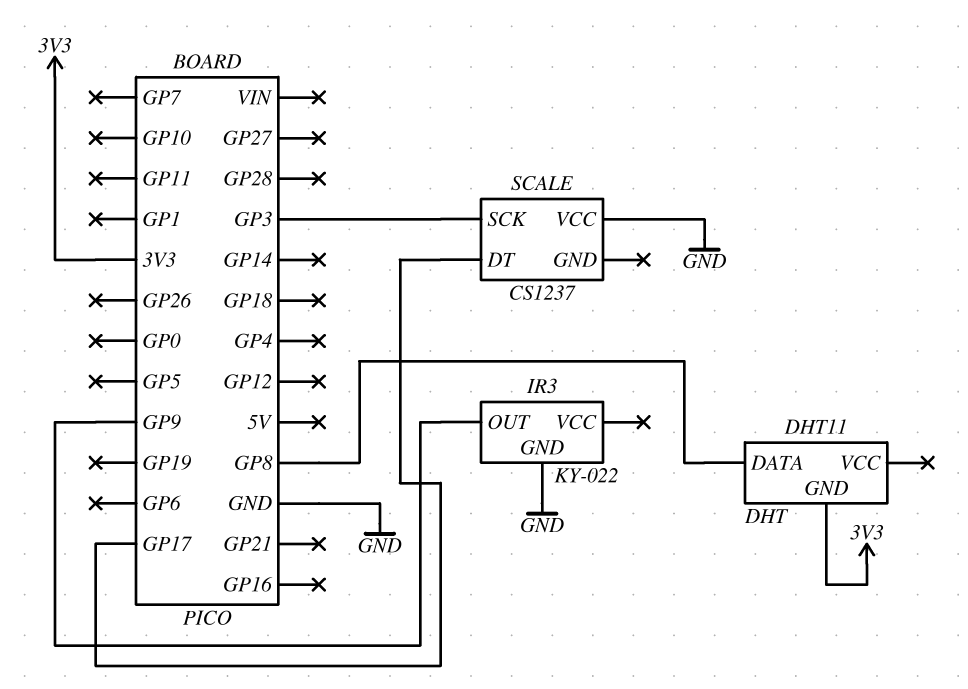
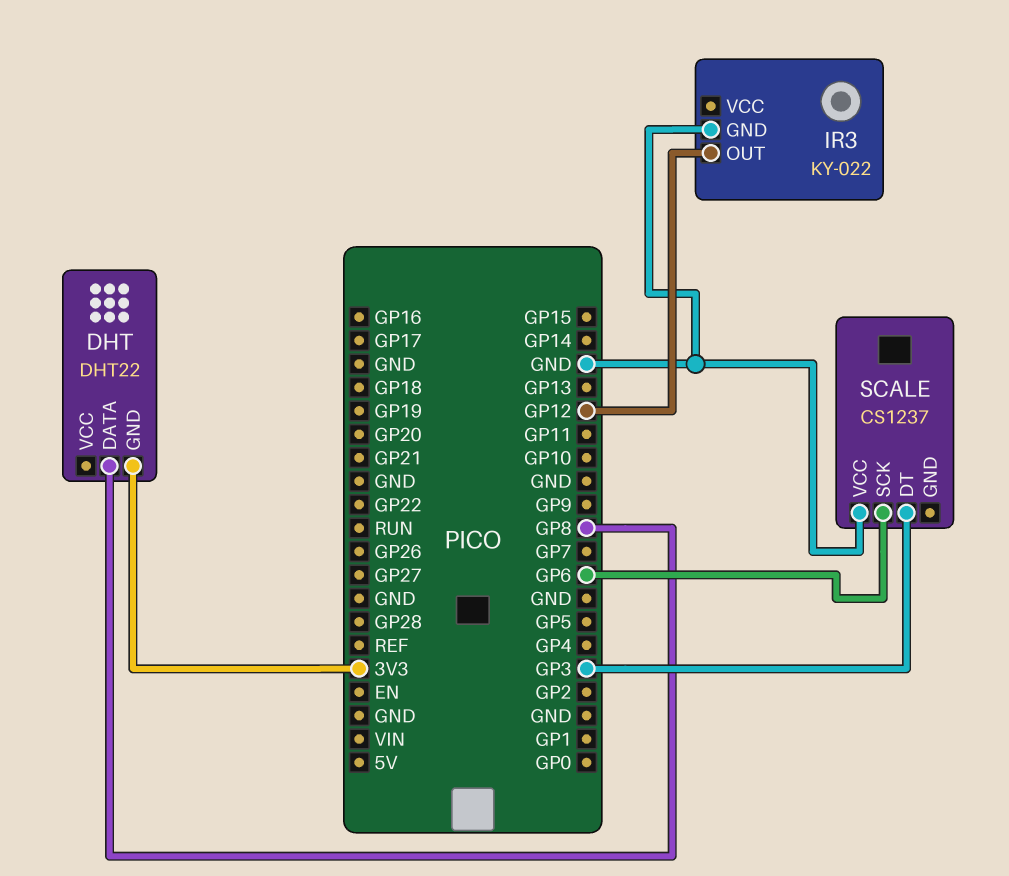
DHT: DHT11 -> DHT22
IR3 pin OUT: GP9 -> GP12
SCALE pin DT: GP17 -> GP3
SCALE pin SCK: GP3 -> GP6

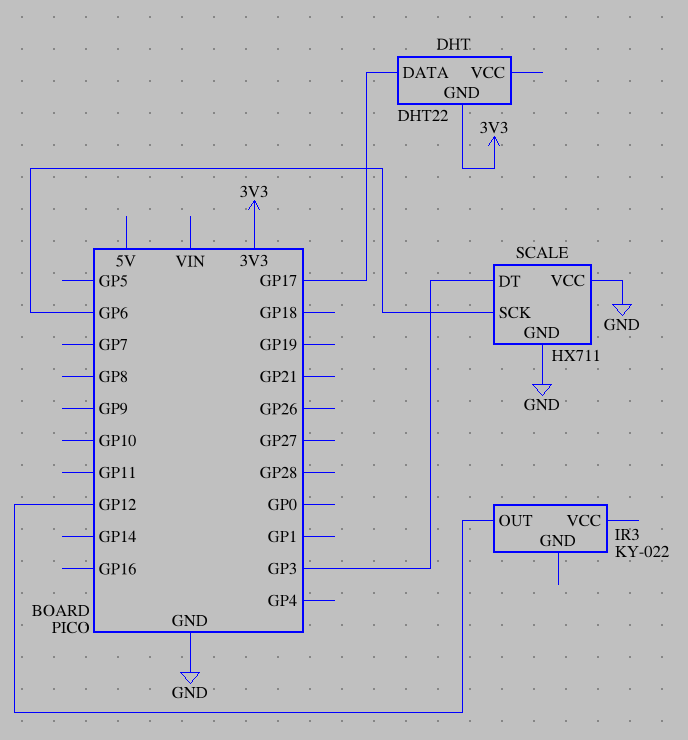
DHT pin DATA: GP8 -> GP17
IR3 pin GND: GND -> none
SCALE: CS1237 -> HX711
SCALE pin GND: none -> GND

